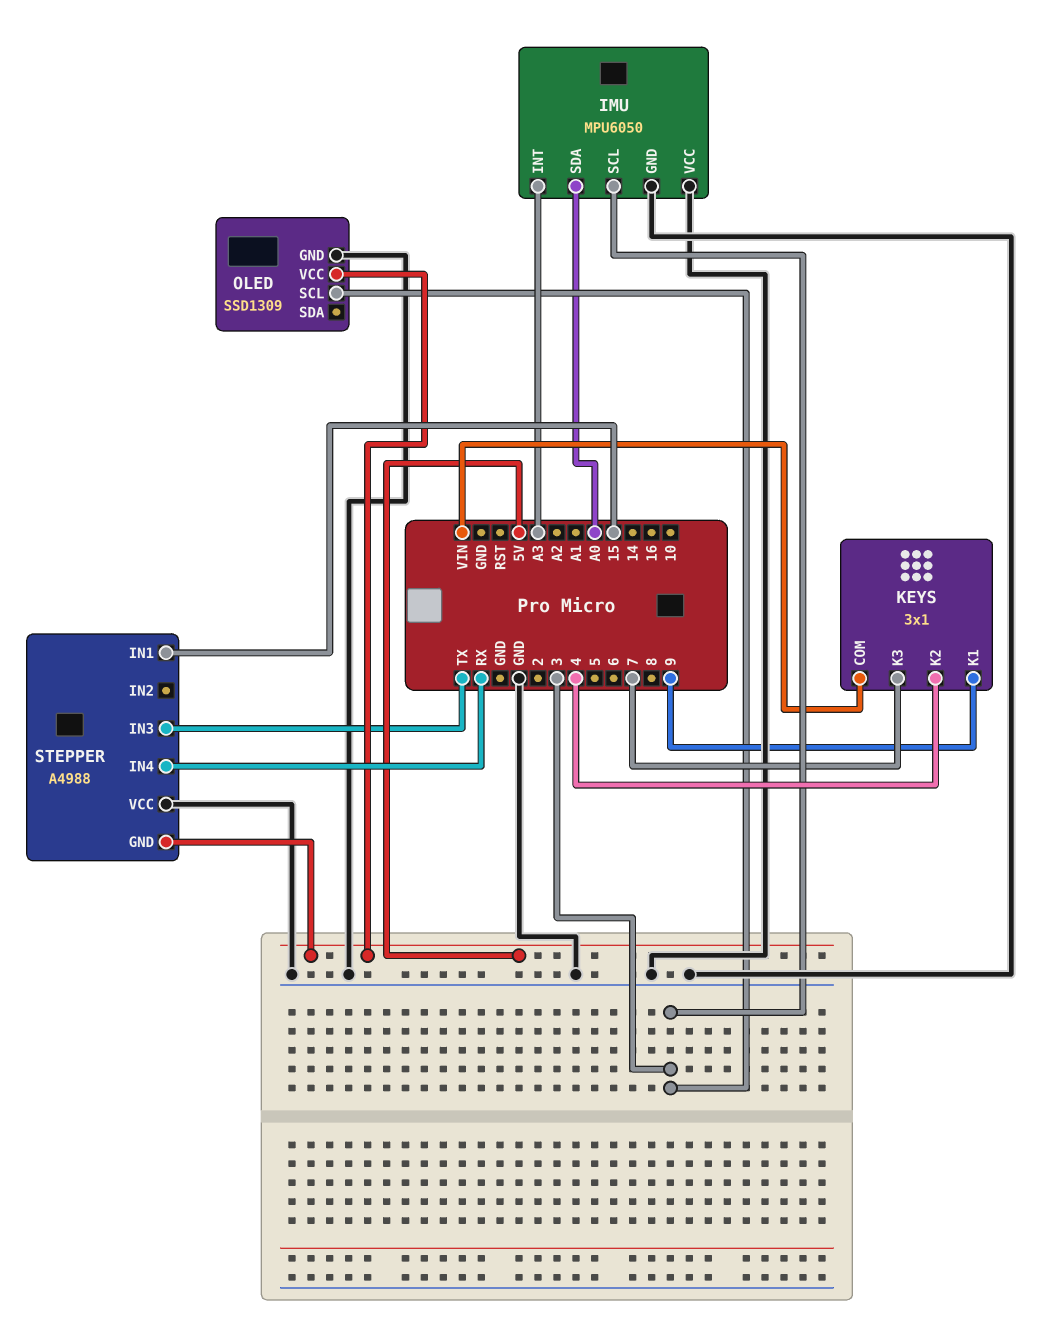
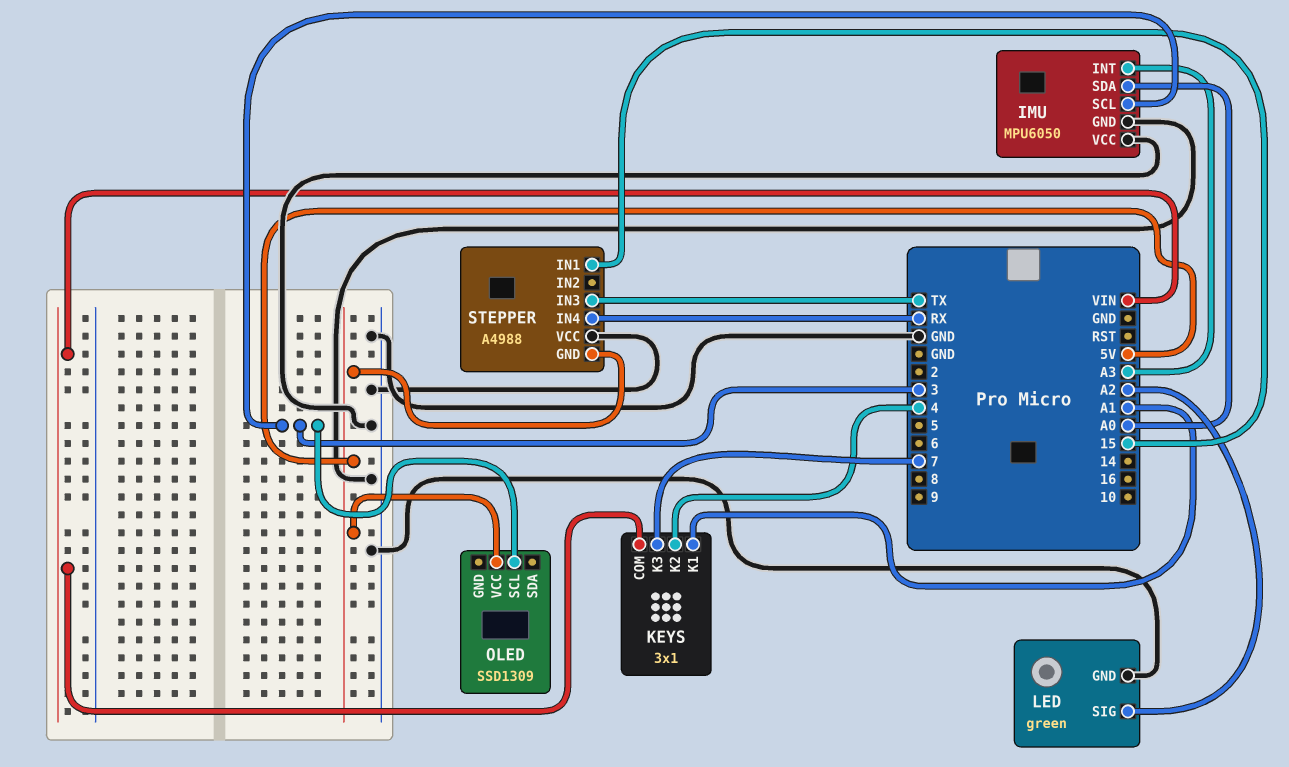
KEYS pin K1: 9 -> A1
LED: none -> green
LED pin GND: none -> GND
LED pin SIG: none -> A2
OLED pin GND: GND -> none

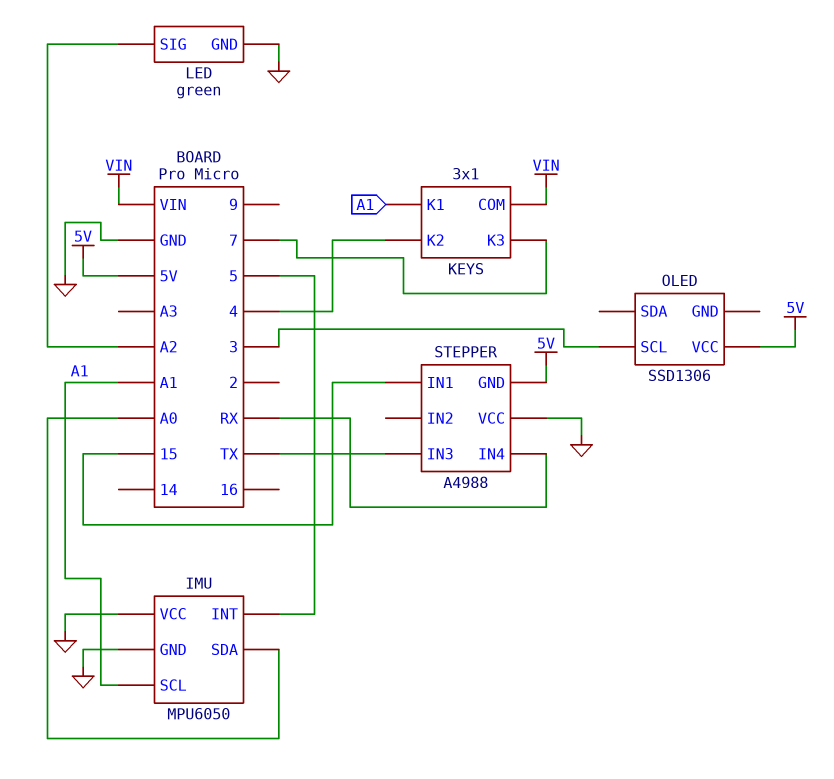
IMU pin INT: A3 -> 5
IMU pin SCL: 3 -> A1
OLED: SSD1309 -> SSD1306

